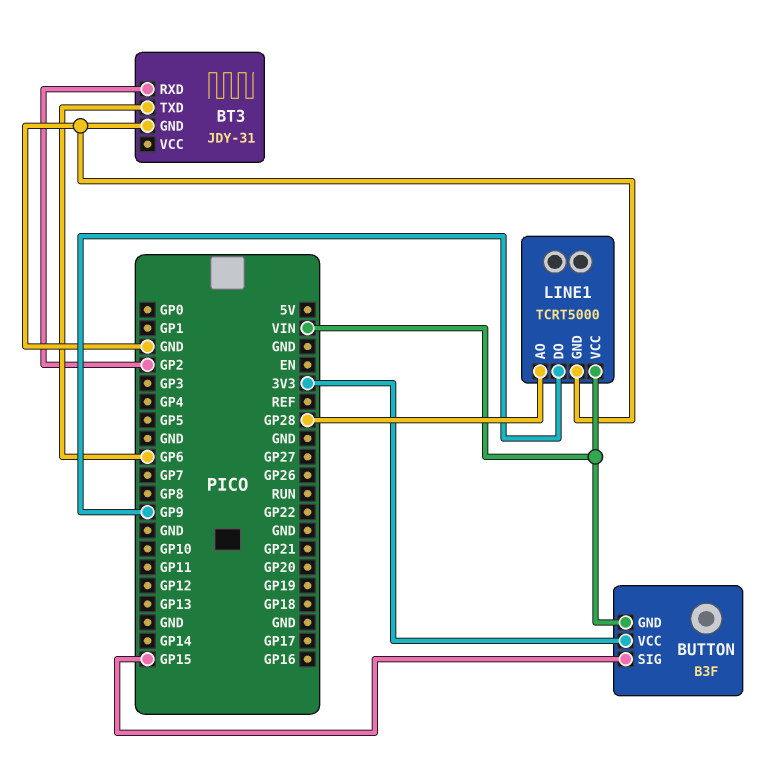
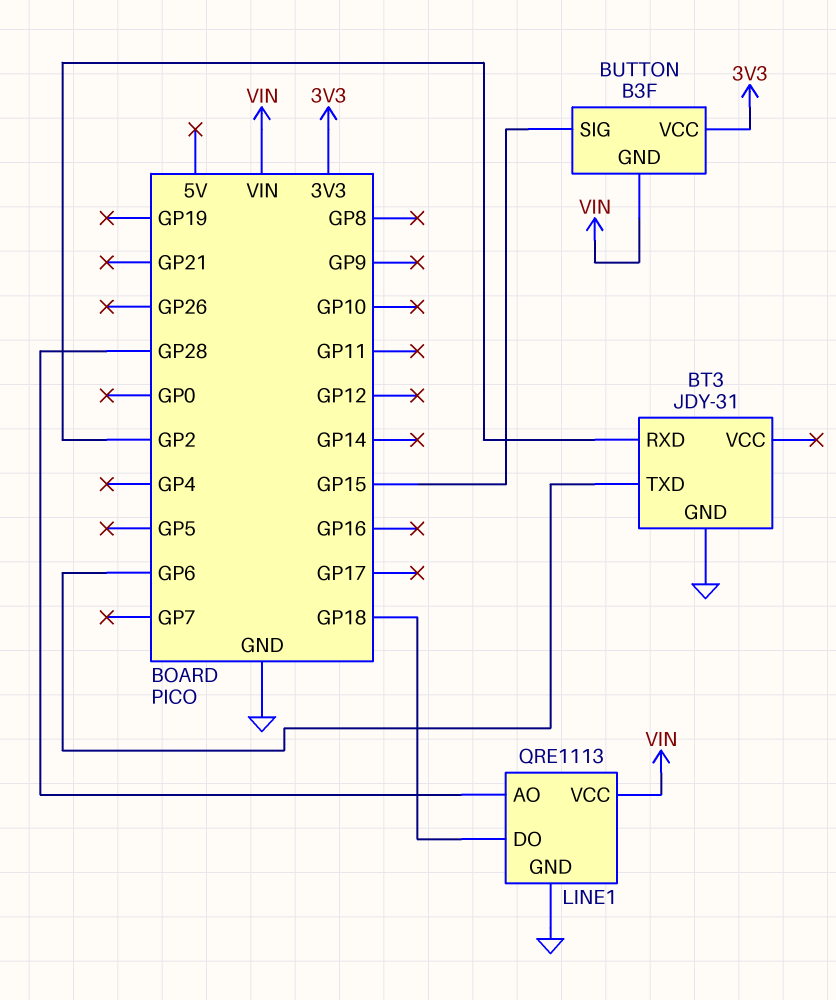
LINE1: TCRT5000 -> QRE1113
LINE1 pin DO: GP9 -> GP18

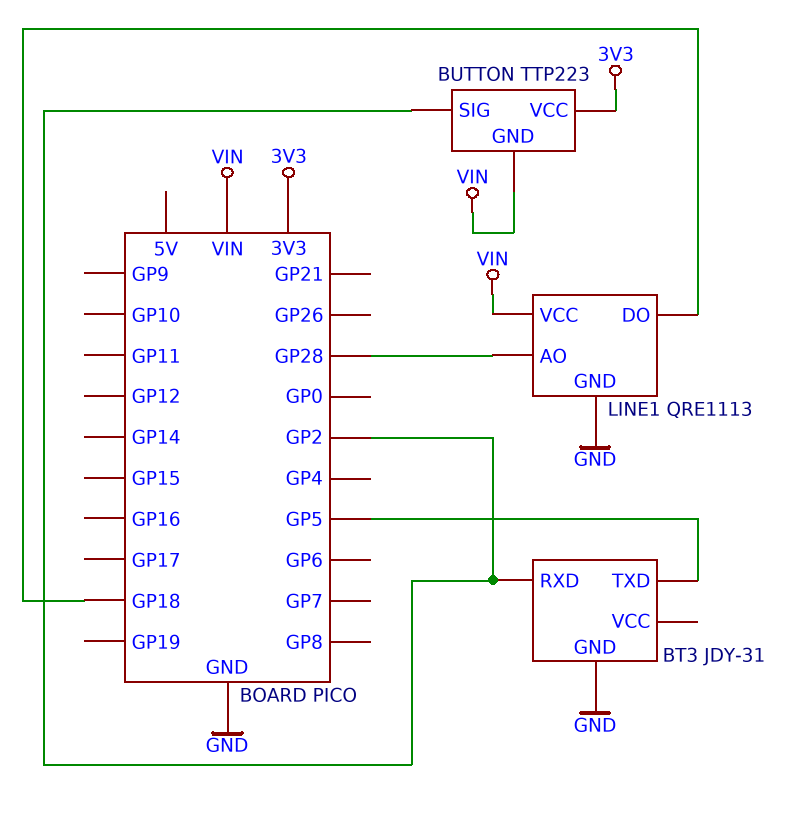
BT3 pin TXD: GP6 -> GP5
BUTTON: B3F -> TTP223
BUTTON pin SIG: GP15 -> GP2

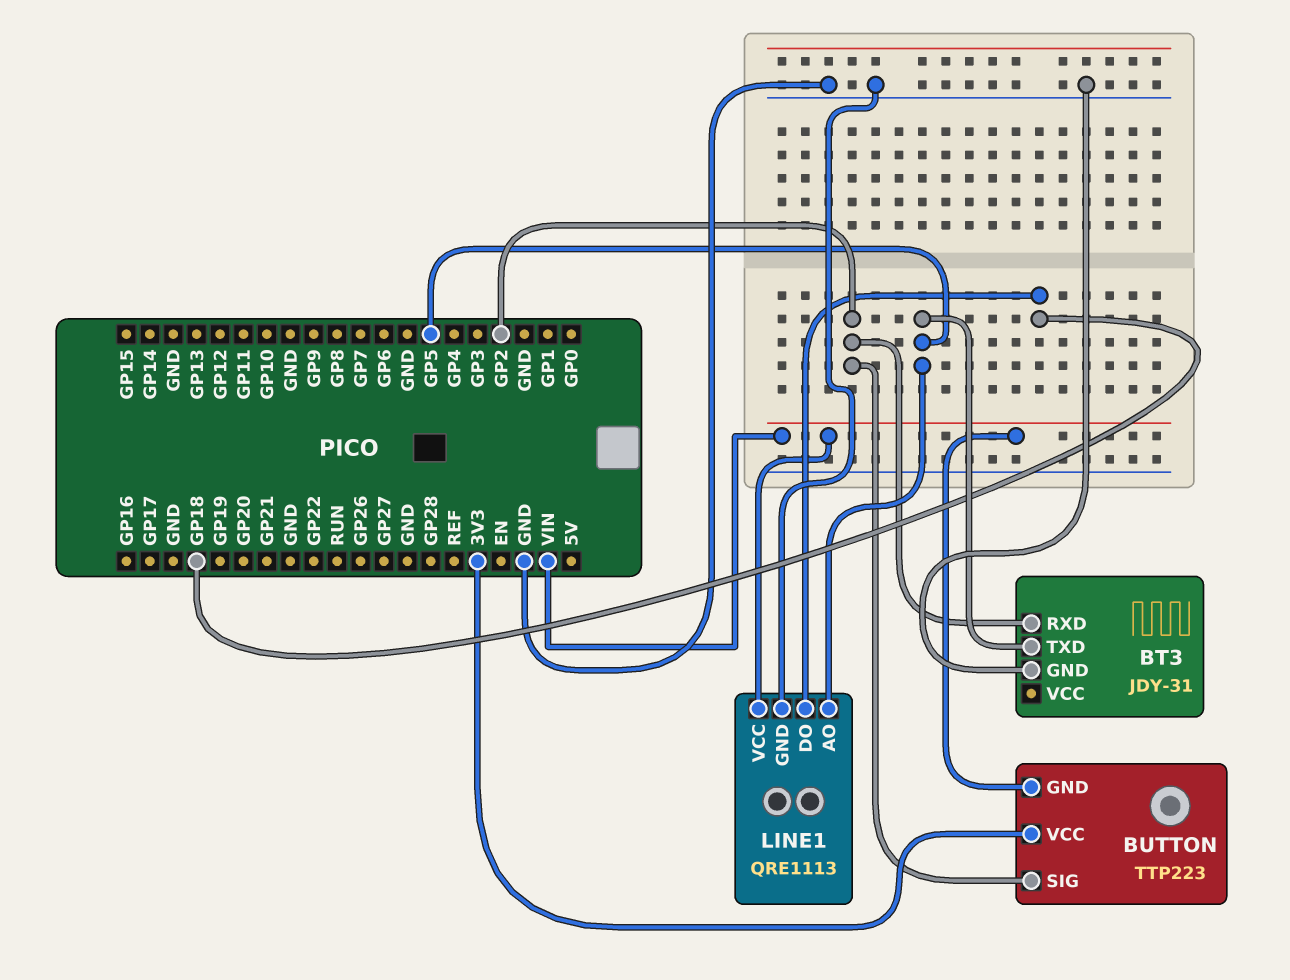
LINE1 pin AO: GP28 -> GP5

